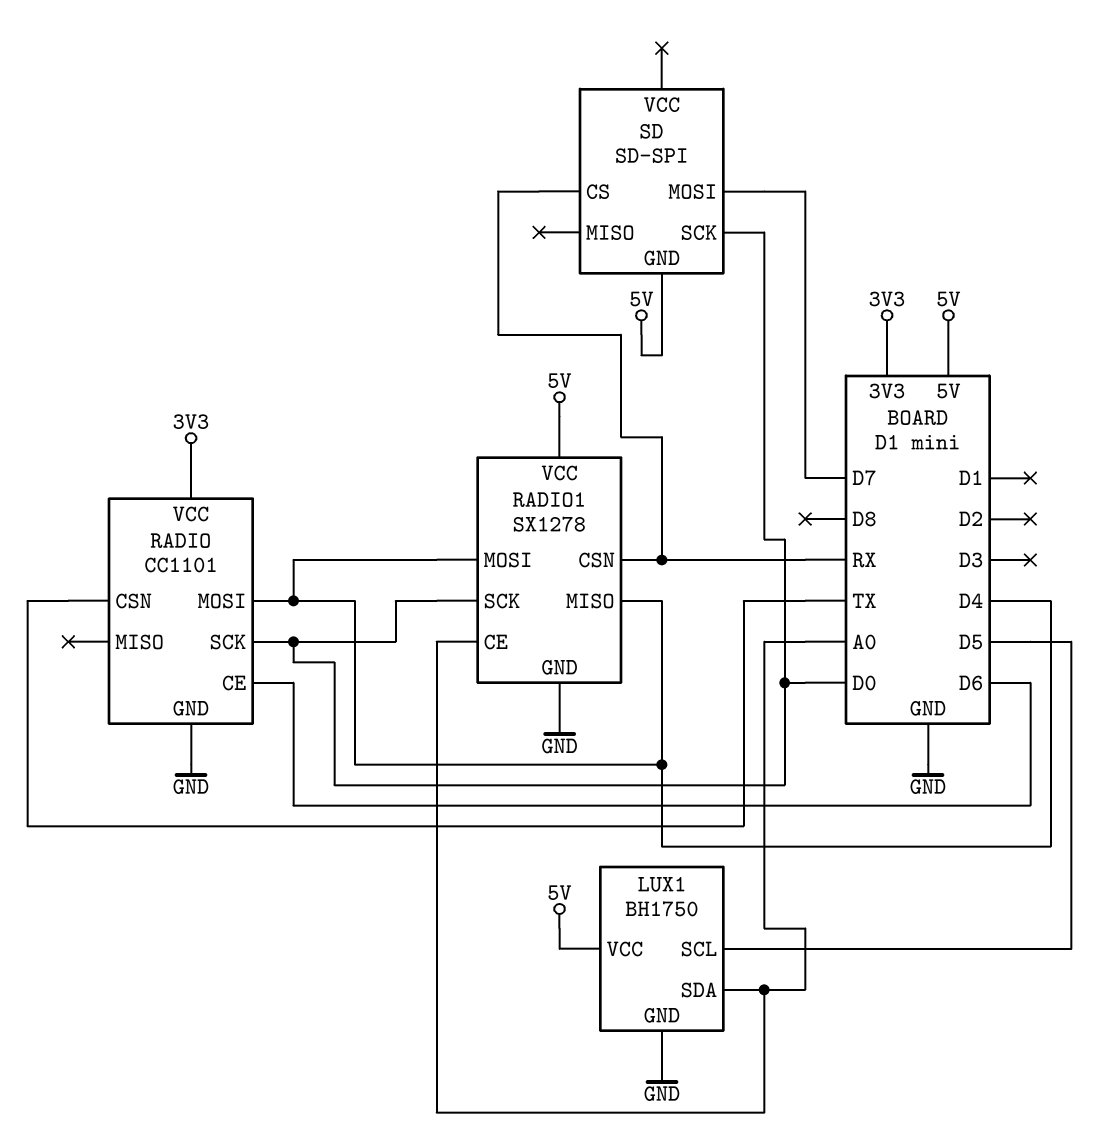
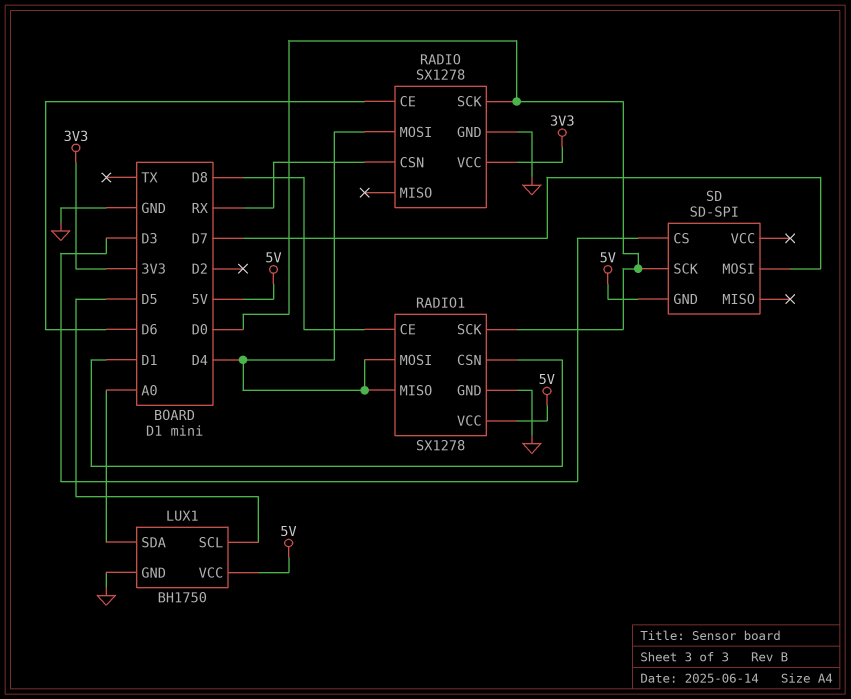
RADIO: CC1101 -> SX1278
RADIO pin CSN: TX -> RX
RADIO1 pin CE: A0 -> D8
RADIO1 pin CSN: RX -> D1
SD pin CS: RX -> D3

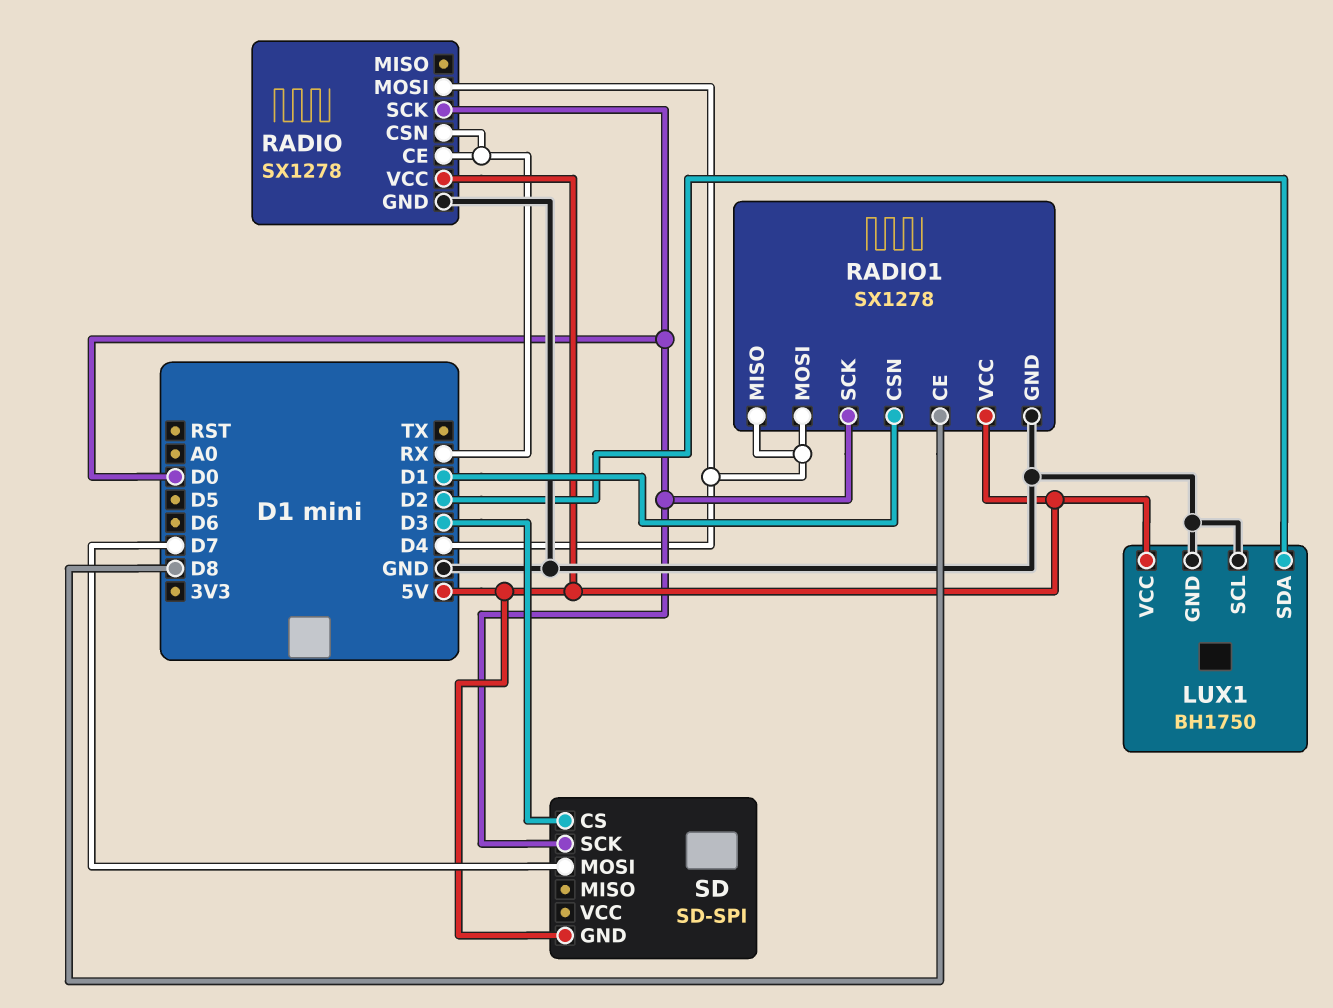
LUX1 pin SCL: D5 -> GND
LUX1 pin SDA: A0 -> D2
RADIO pin CE: D6 -> RX
RADIO pin VCC: 3V3 -> 5V

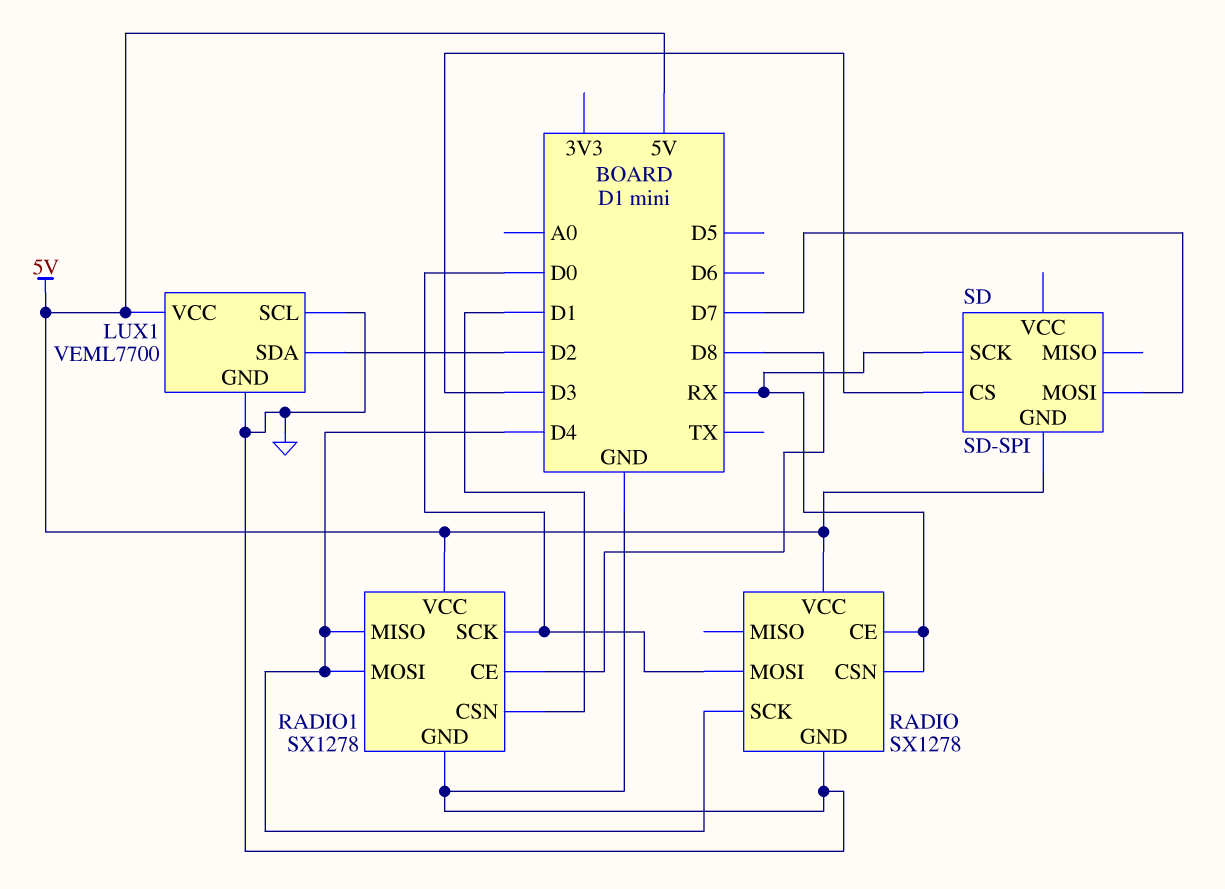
LUX1: BH1750 -> VEML7700
RADIO pin MOSI: D4 -> D0
RADIO pin SCK: D0 -> D4
SD pin SCK: D0 -> RX

